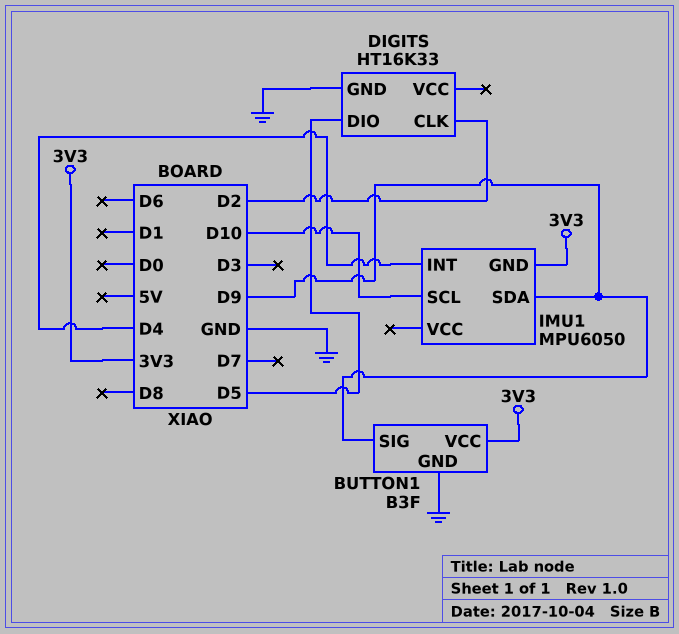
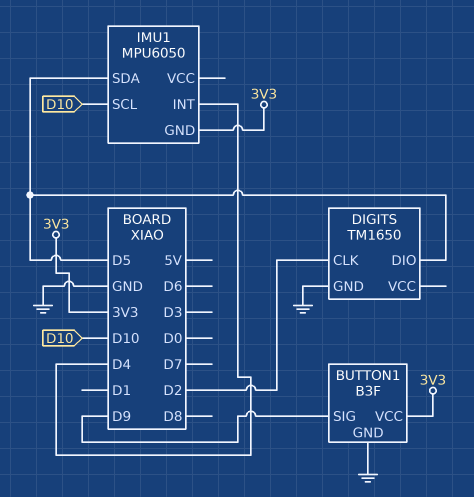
DIGITS: HT16K33 -> TM1650
IMU1 pin SDA: D9 -> D5

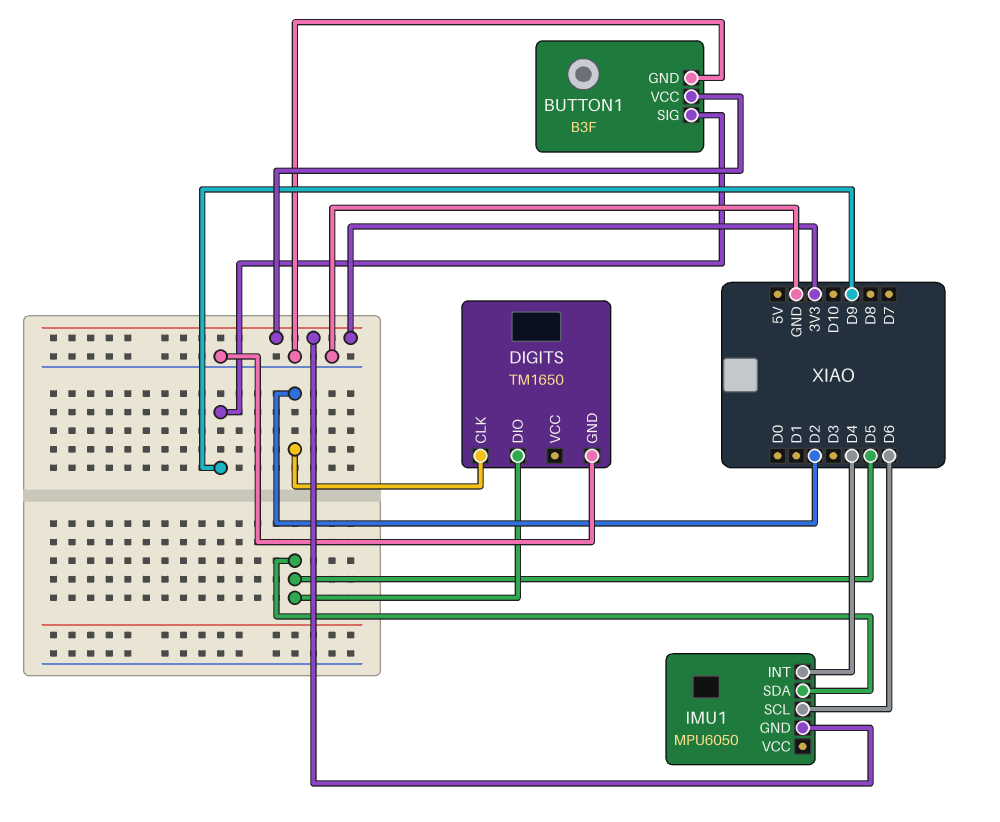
IMU1 pin SCL: D10 -> D6

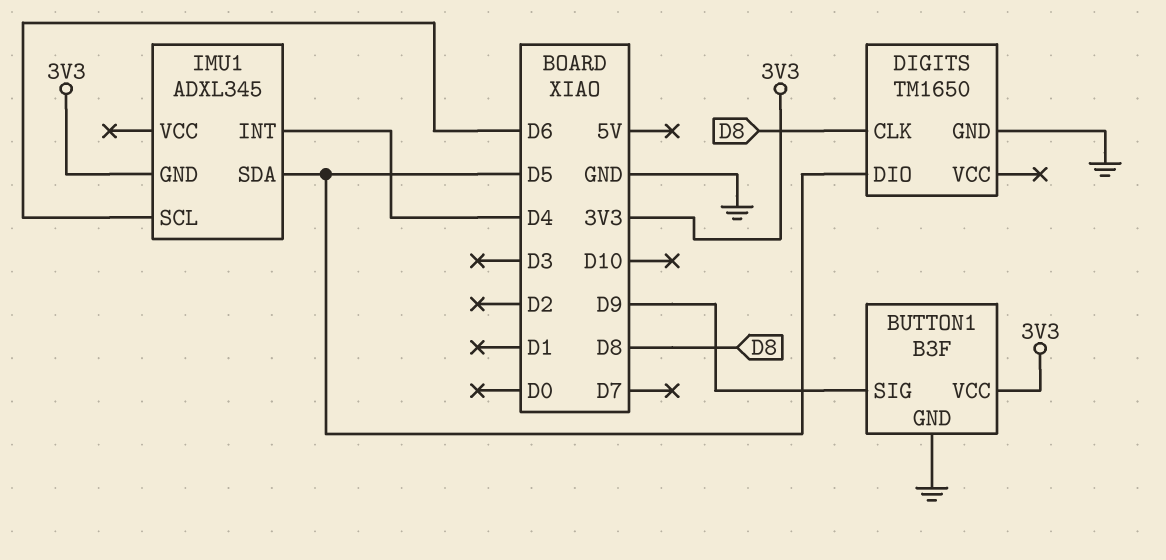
DIGITS pin CLK: D2 -> D8
IMU1: MPU6050 -> ADXL345

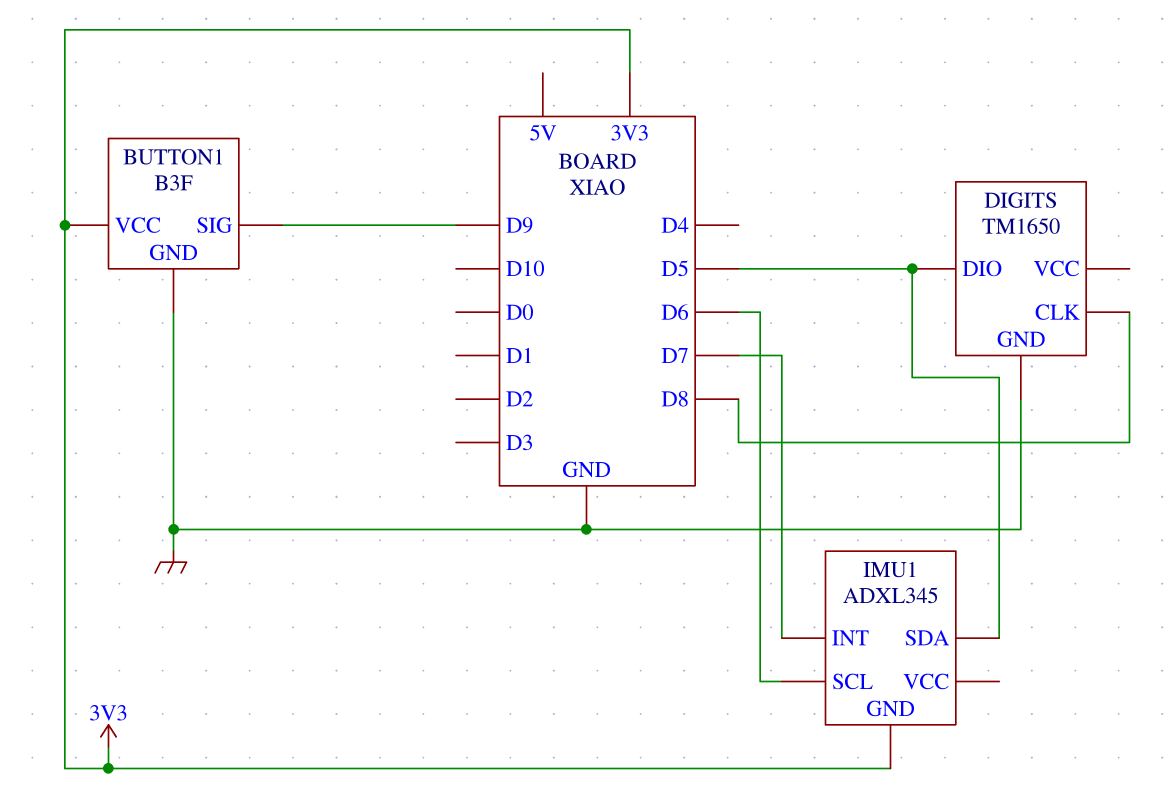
IMU1 pin INT: D4 -> D7

